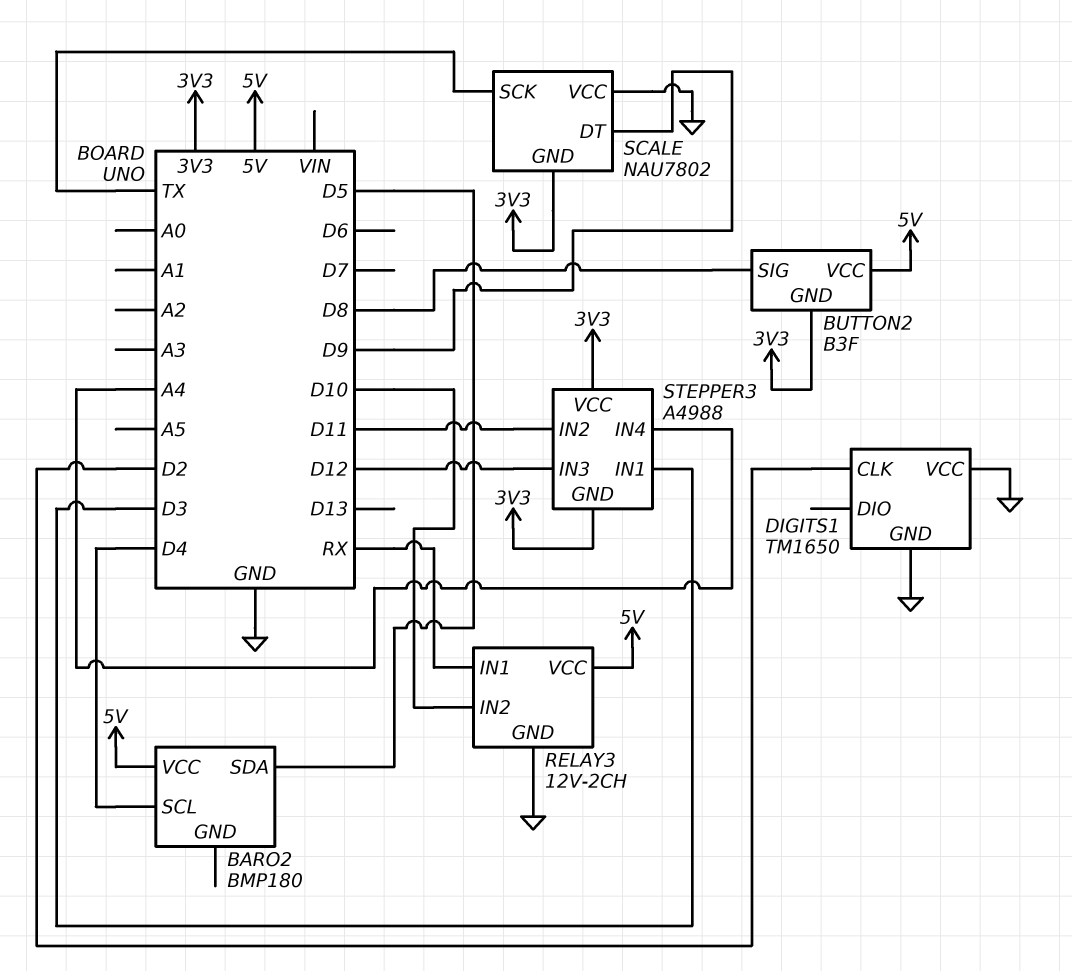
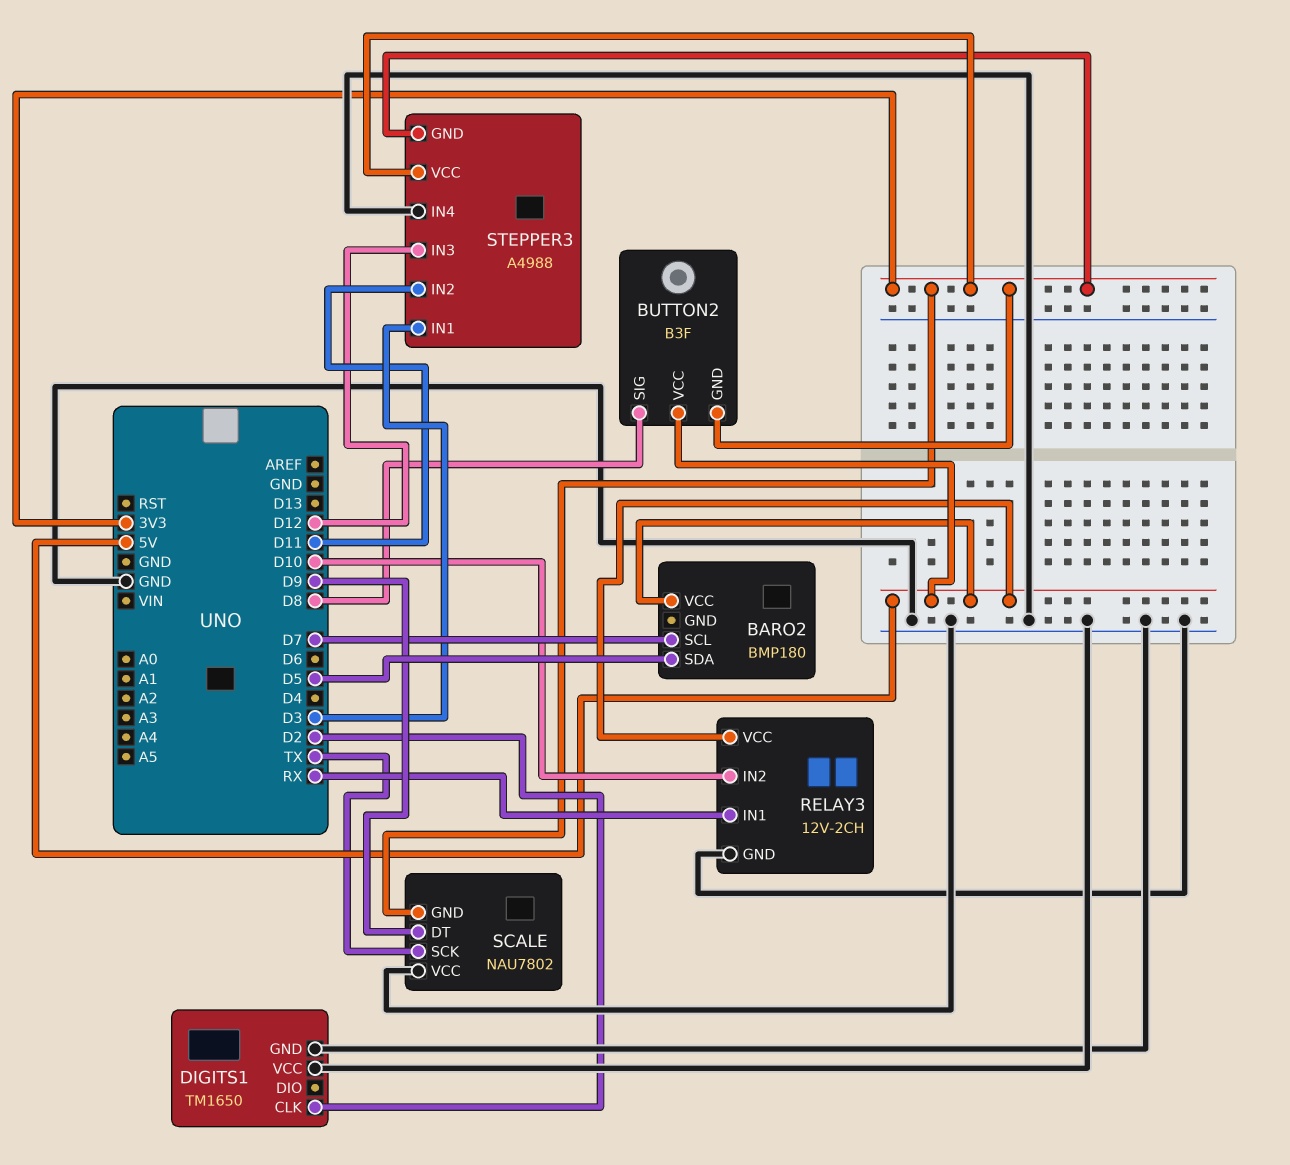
BARO2 pin SCL: D4 -> D7
STEPPER3 pin IN4: A4 -> GND

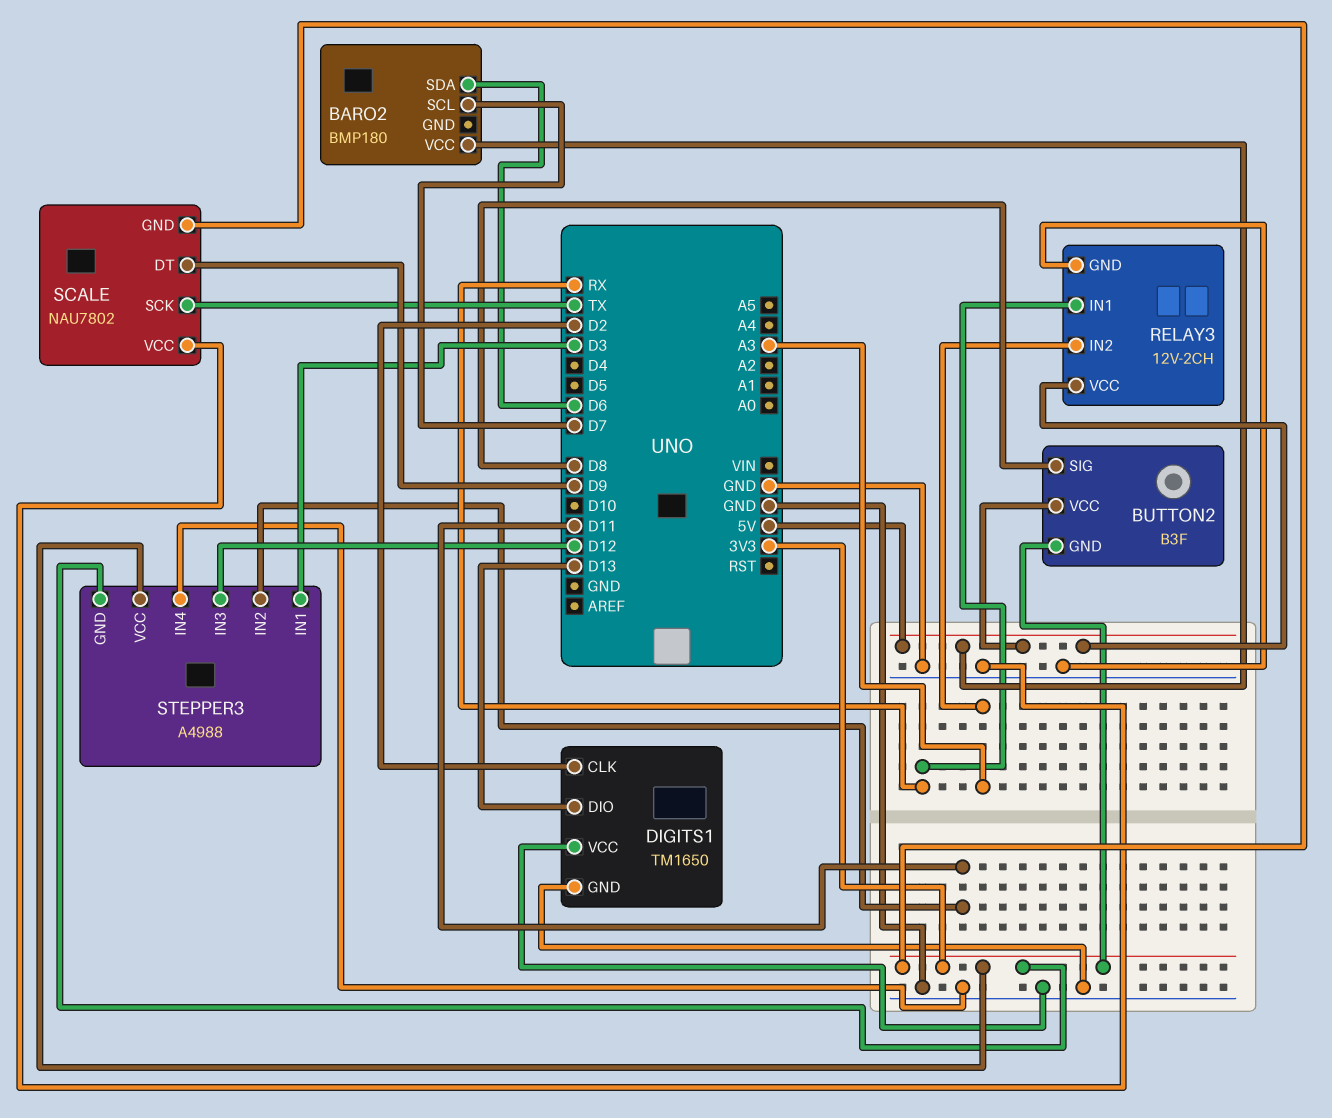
BARO2 pin SDA: D5 -> D6
DIGITS1 pin DIO: none -> D13
RELAY3 pin IN2: D10 -> A3

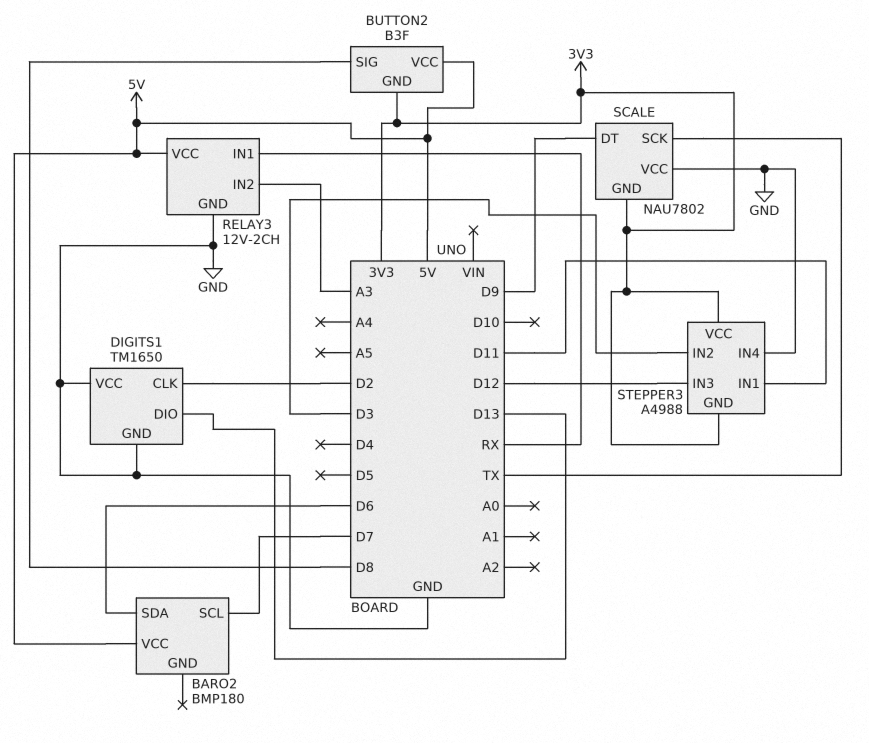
STEPPER3 pin IN1: D3 -> D11
STEPPER3 pin IN2: D11 -> D3

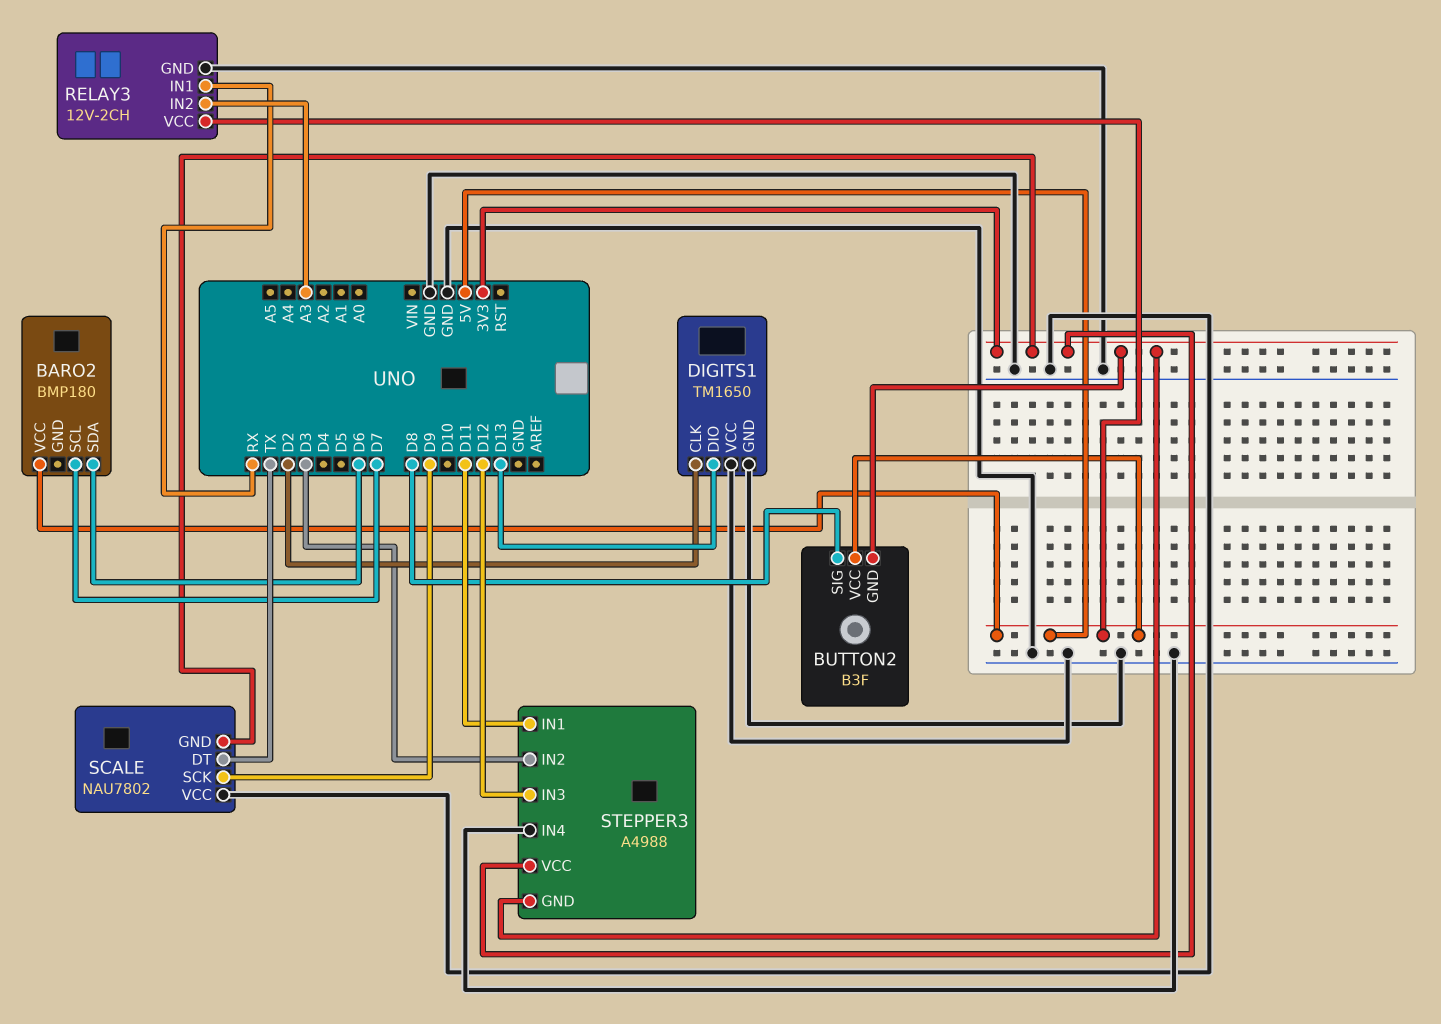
SCALE pin DT: D9 -> TX
SCALE pin SCK: TX -> D9

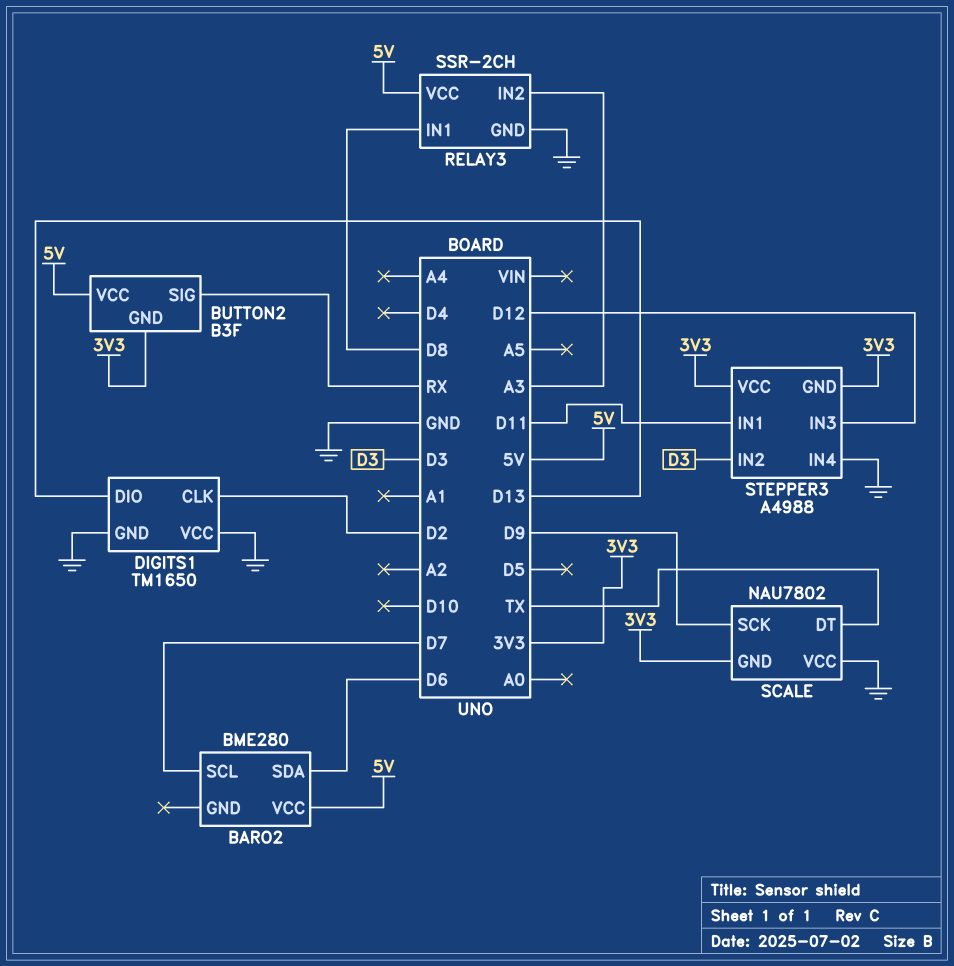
BARO2: BMP180 -> BME280
BUTTON2 pin SIG: D8 -> RX
RELAY3: 12V-2CH -> SSR-2CH
RELAY3 pin IN1: RX -> D8

